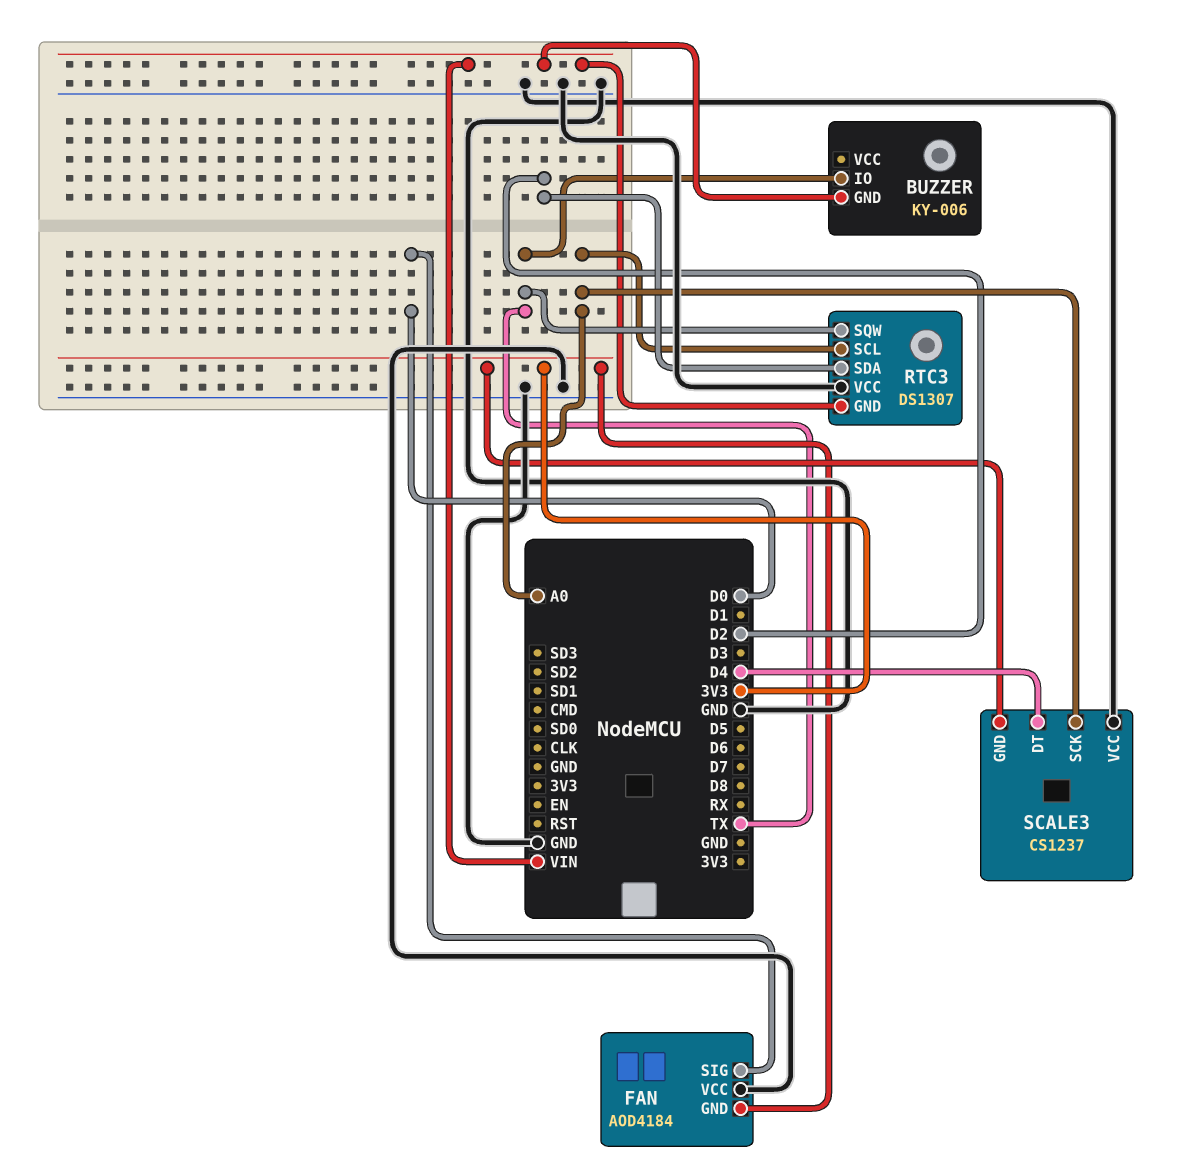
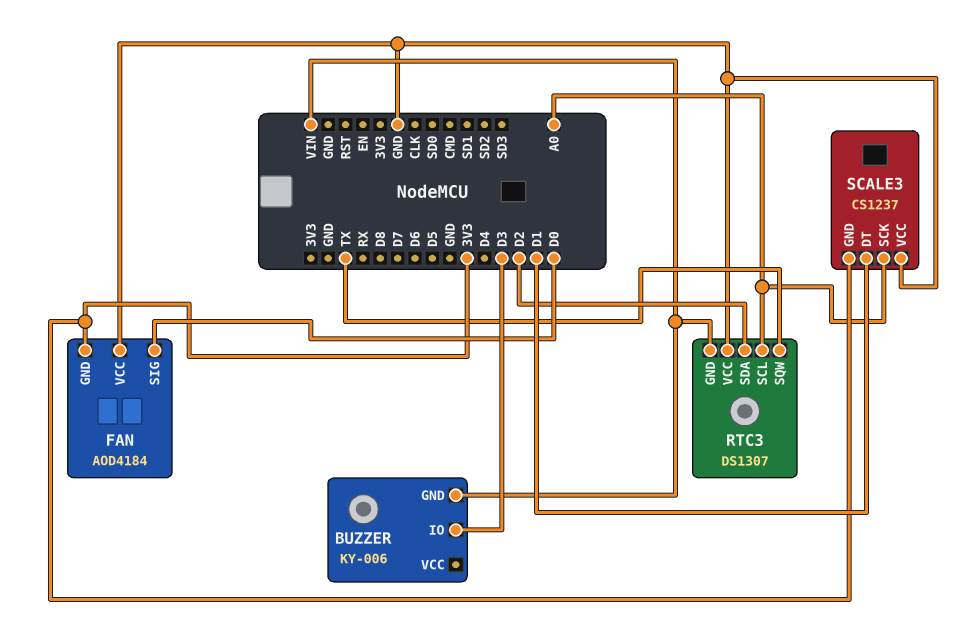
BUZZER pin IO: TX -> D3
SCALE3 pin DT: D4 -> D1

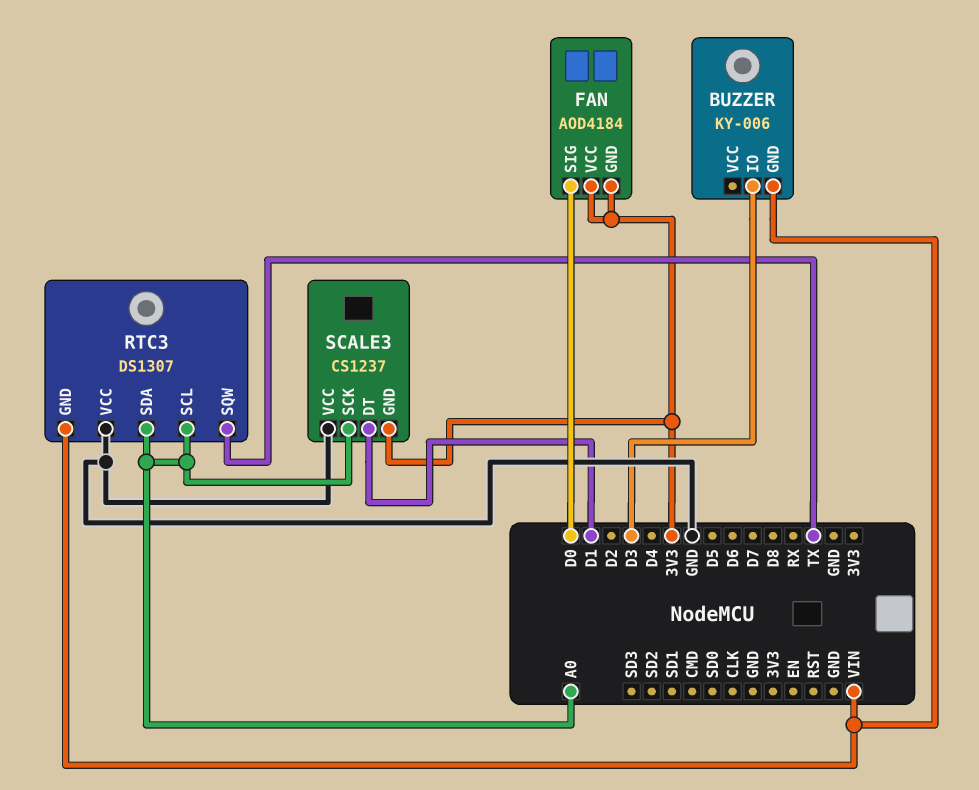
FAN pin VCC: GND -> 3V3
RTC3 pin SDA: D2 -> A0

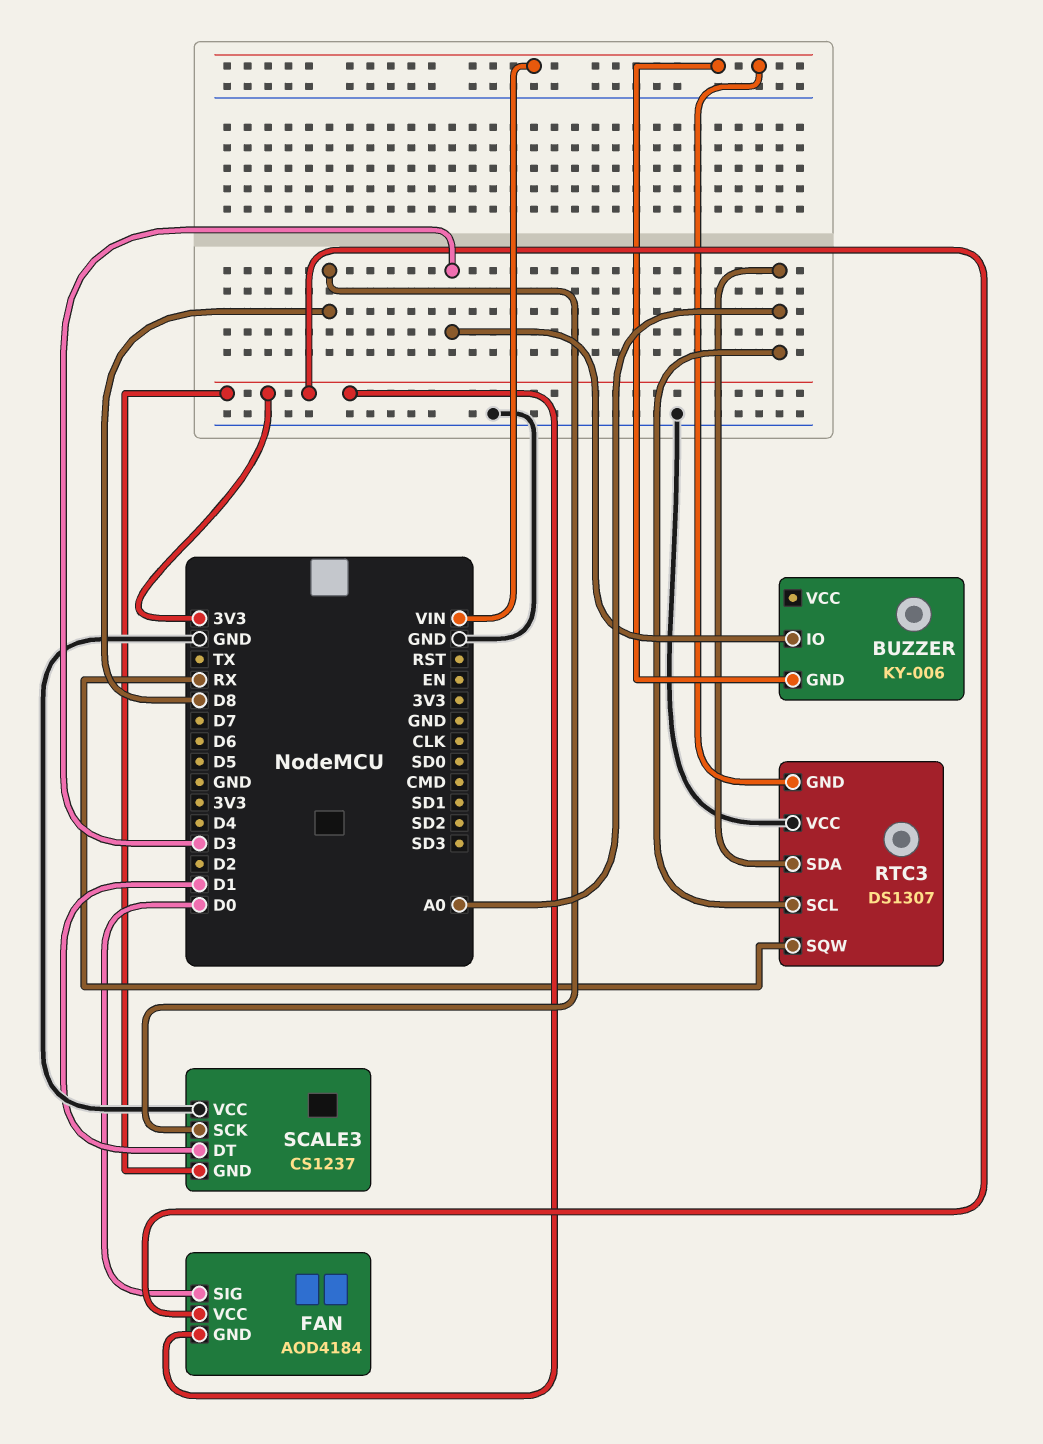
RTC3 pin SQW: TX -> RX
SCALE3 pin SCK: A0 -> D8

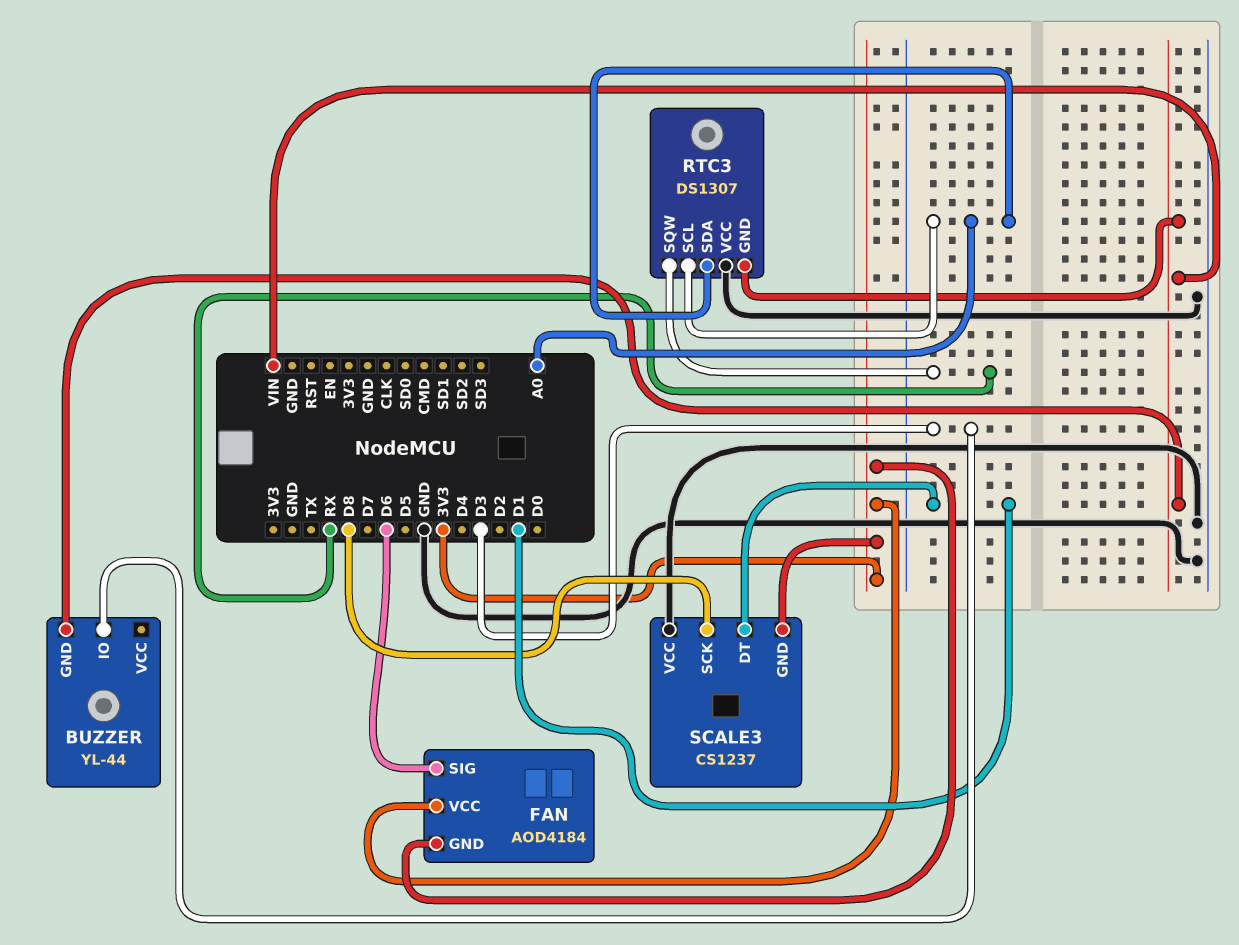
BUZZER: KY-006 -> YL-44
FAN pin SIG: D0 -> D6

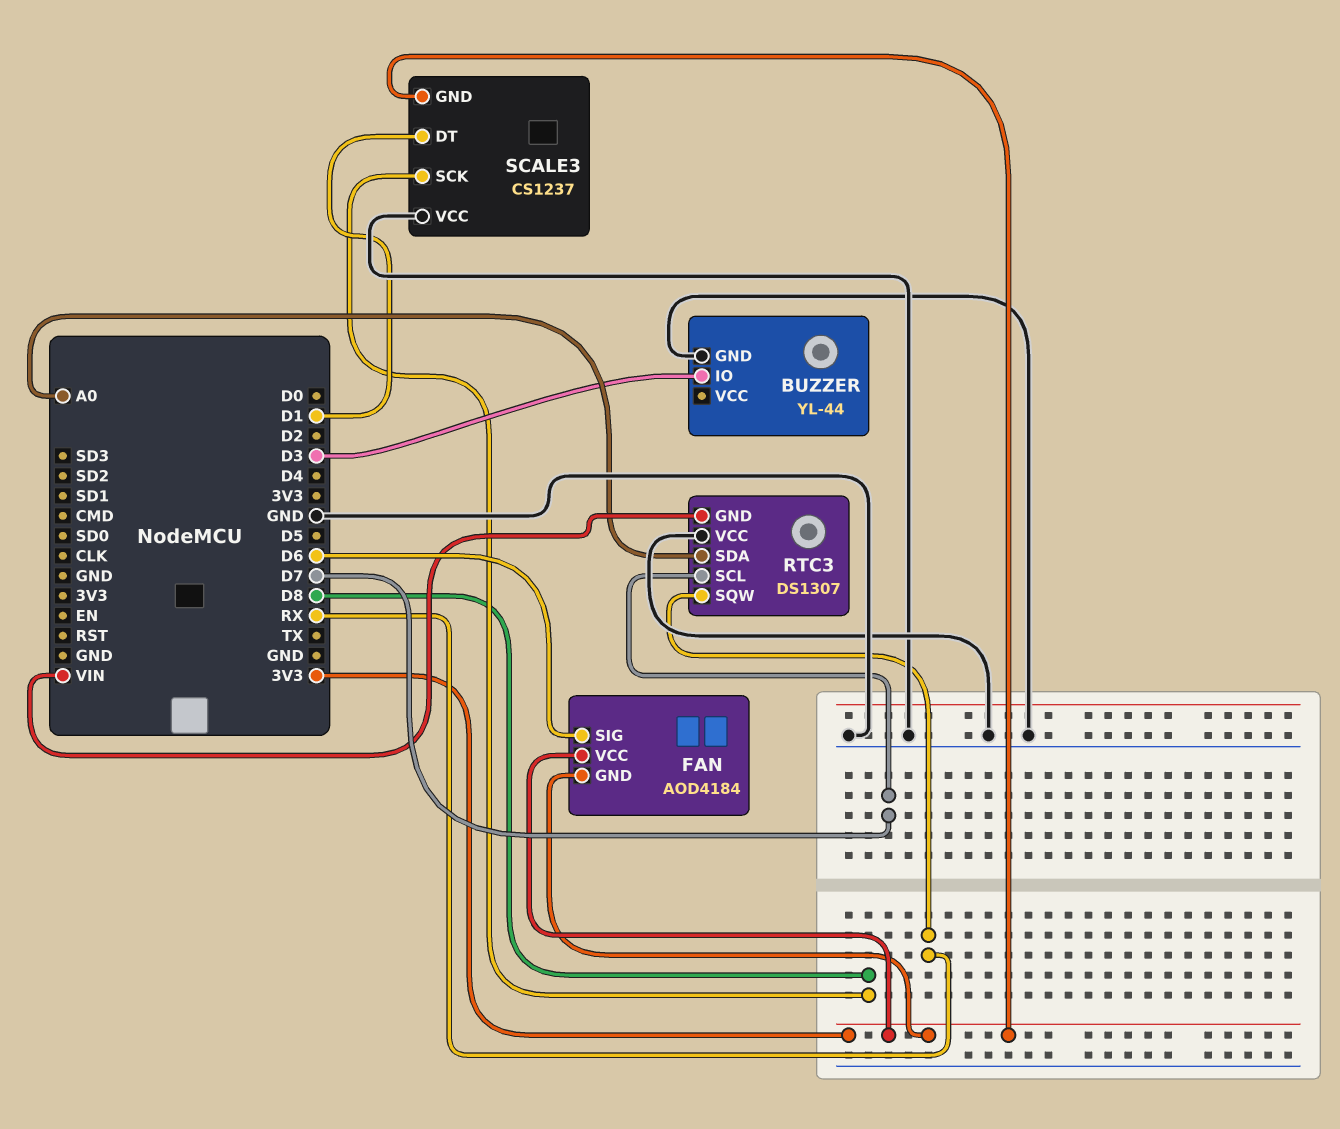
BUZZER pin GND: VIN -> GND
RTC3 pin SCL: A0 -> D7

